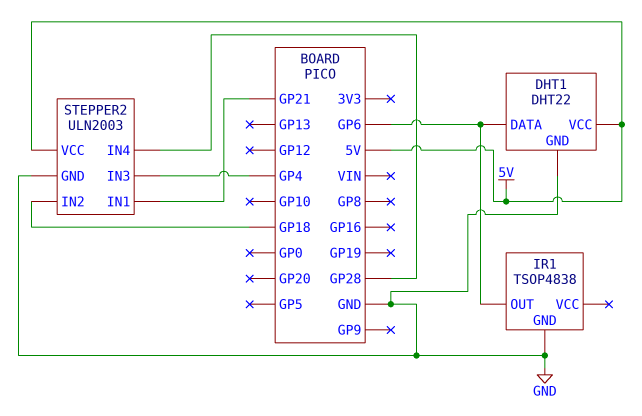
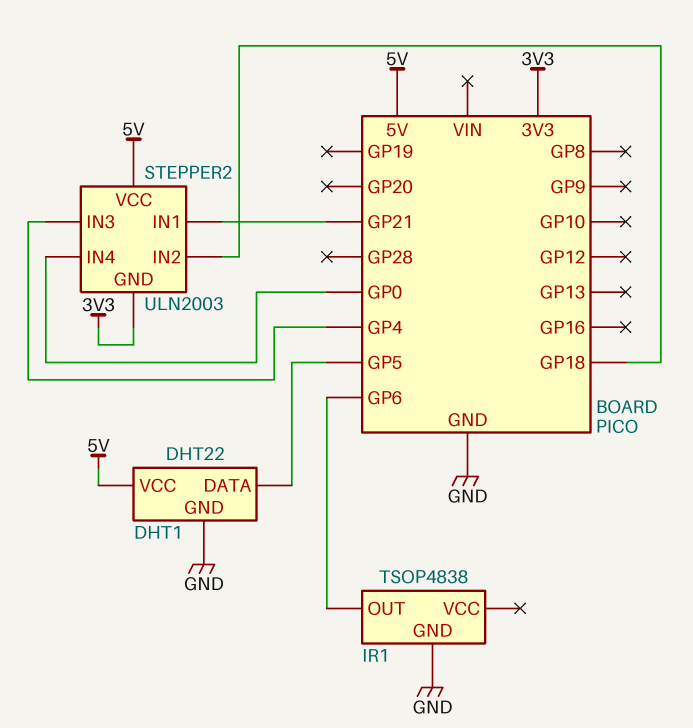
DHT1 pin DATA: GP6 -> GP5
STEPPER2 pin GND: GND -> 3V3
STEPPER2 pin IN4: GP28 -> GP0

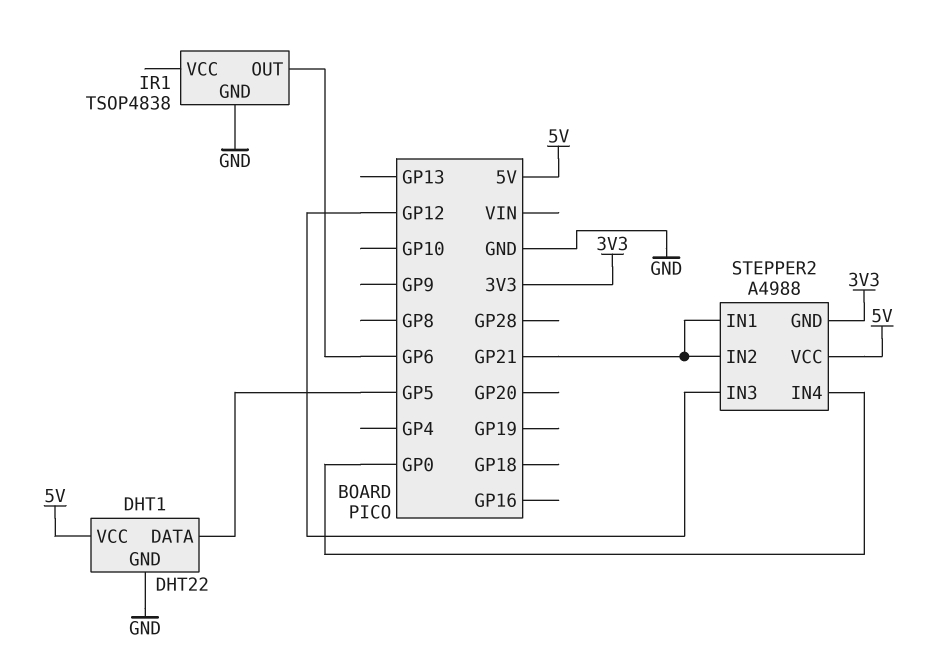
STEPPER2: ULN2003 -> A4988
STEPPER2 pin IN2: GP18 -> GP21
STEPPER2 pin IN3: GP4 -> GP12

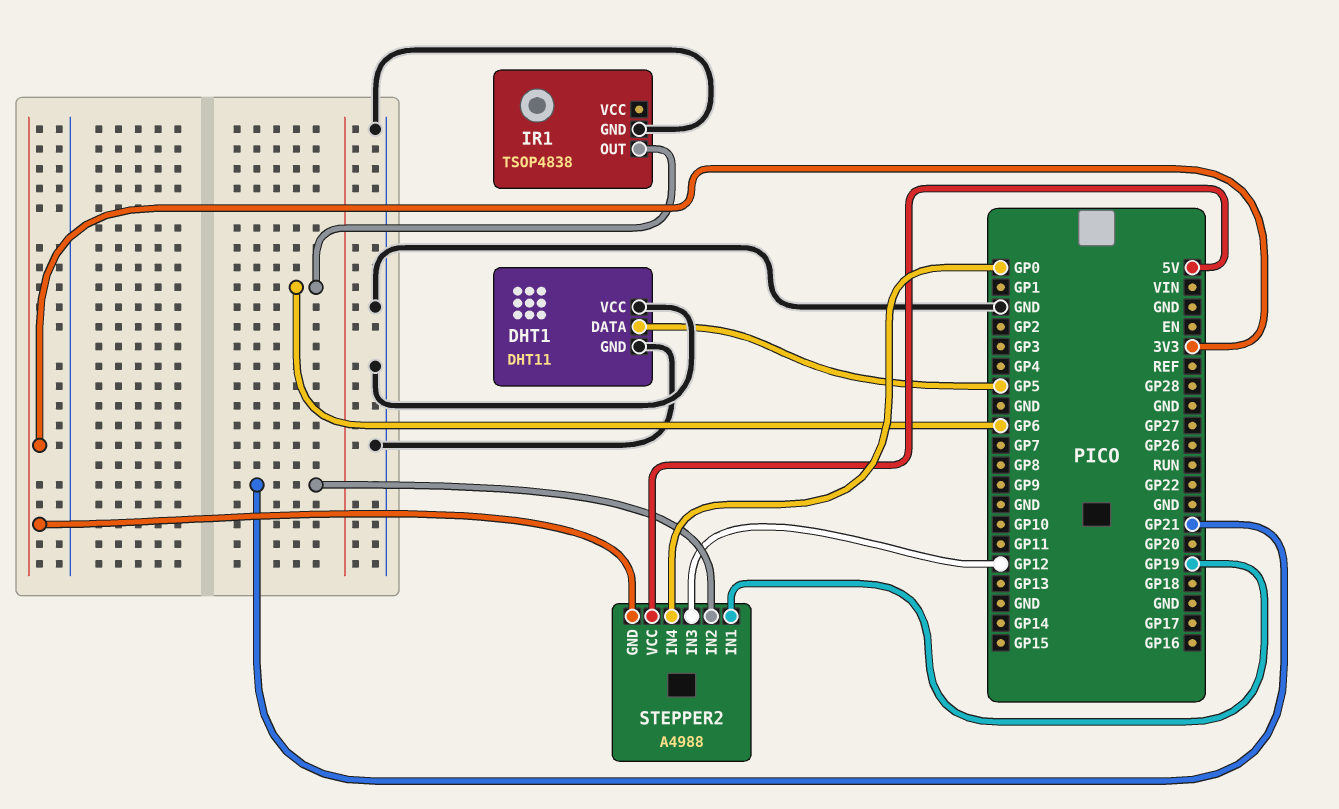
DHT1: DHT22 -> DHT11
DHT1 pin VCC: 5V -> GND
STEPPER2 pin IN1: GP21 -> GP19

